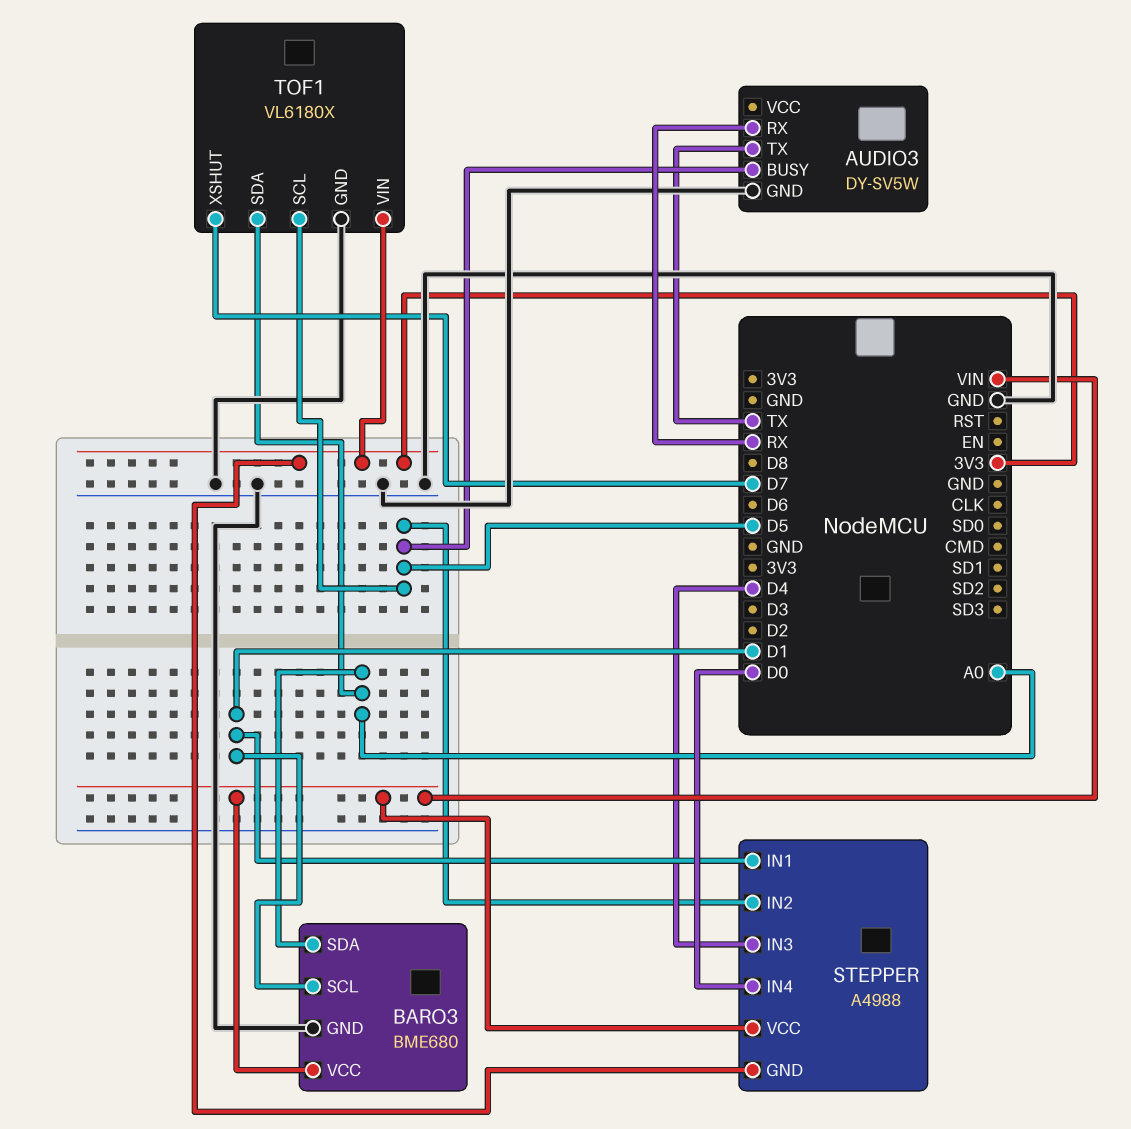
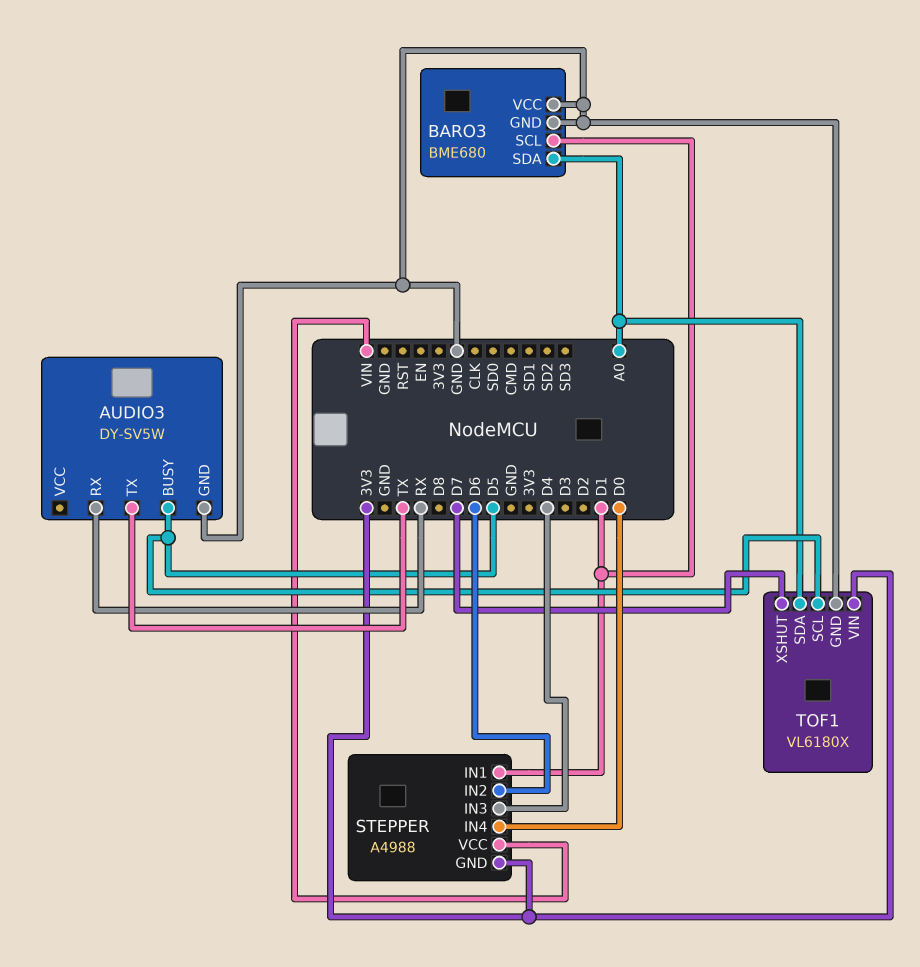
BARO3 pin VCC: VIN -> GND
STEPPER pin IN2: D5 -> D6

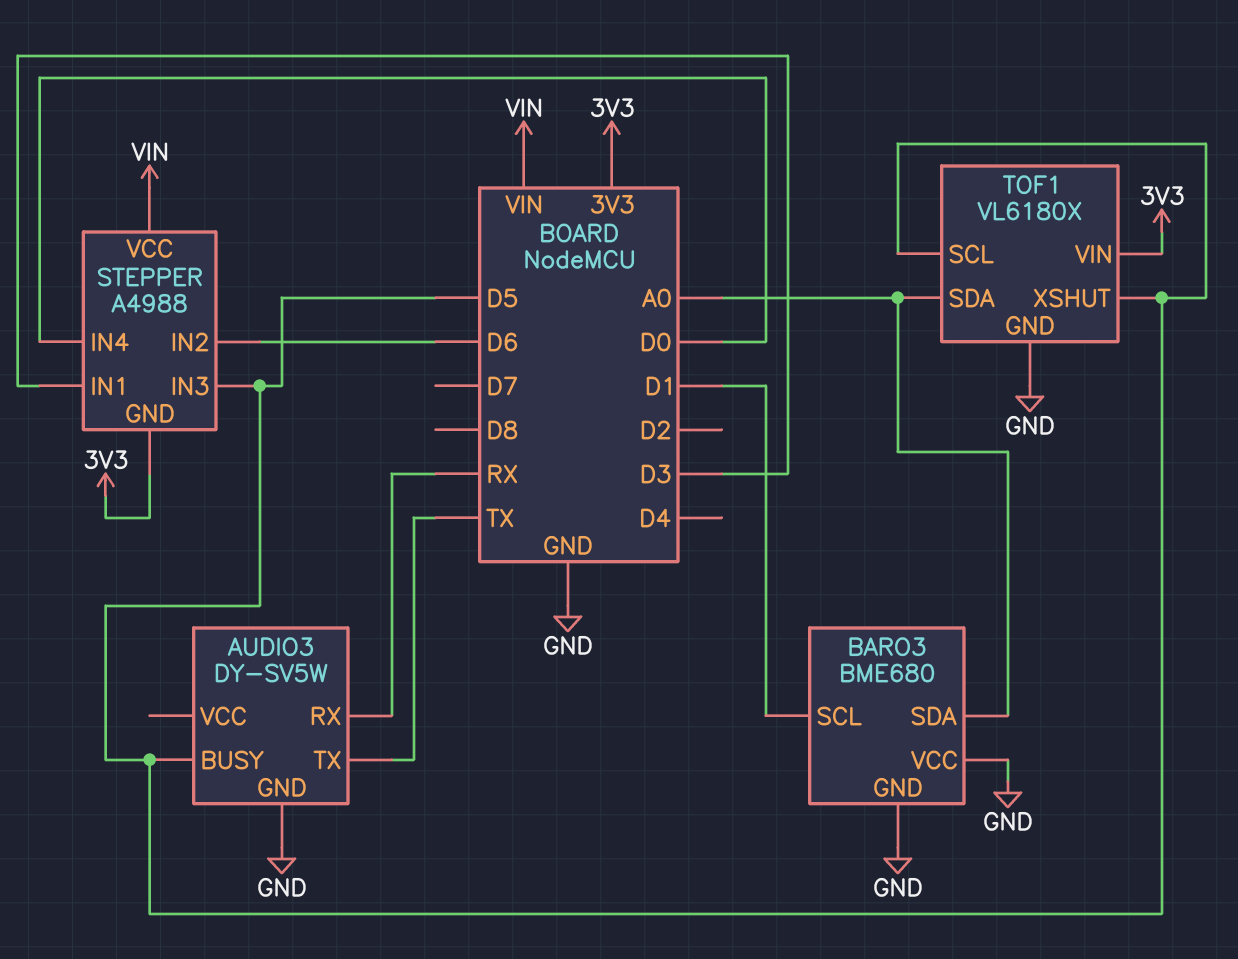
STEPPER pin IN1: D1 -> D3
STEPPER pin IN3: D4 -> D5
TOF1 pin XSHUT: D7 -> D5

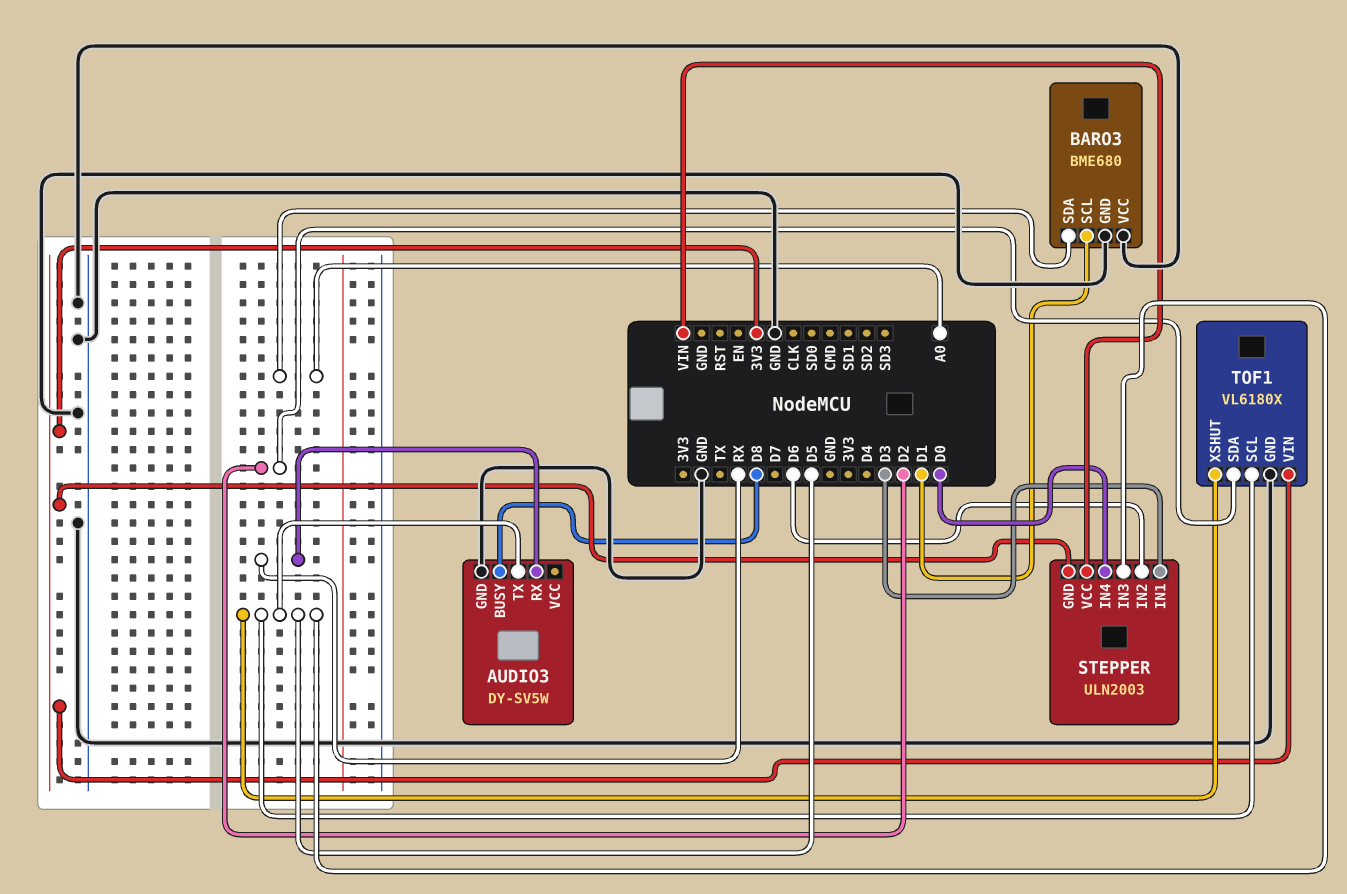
AUDIO3 pin BUSY: D5 -> D8
AUDIO3 pin TX: TX -> D5
STEPPER: A4988 -> ULN2003
TOF1 pin SDA: A0 -> D2

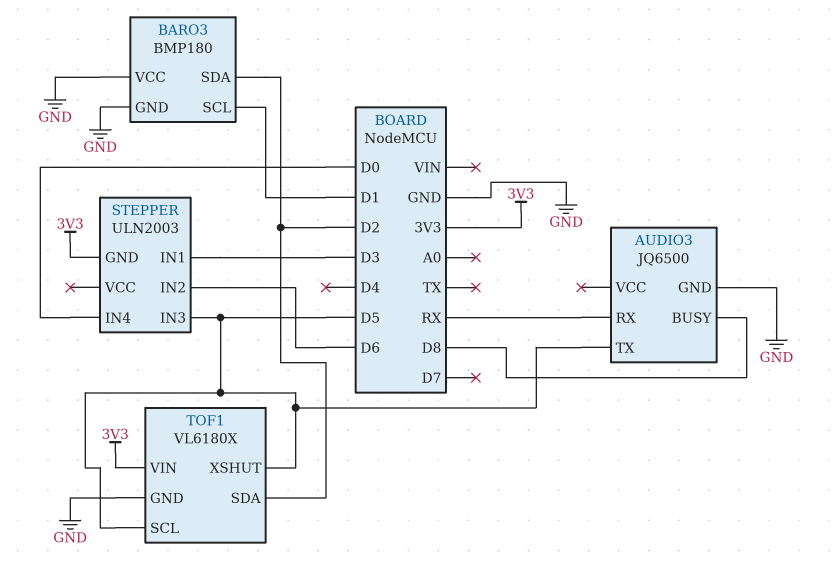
AUDIO3: DY-SV5W -> JQ6500
BARO3: BME680 -> BMP180
BARO3 pin SDA: A0 -> D2
STEPPER pin VCC: VIN -> none

